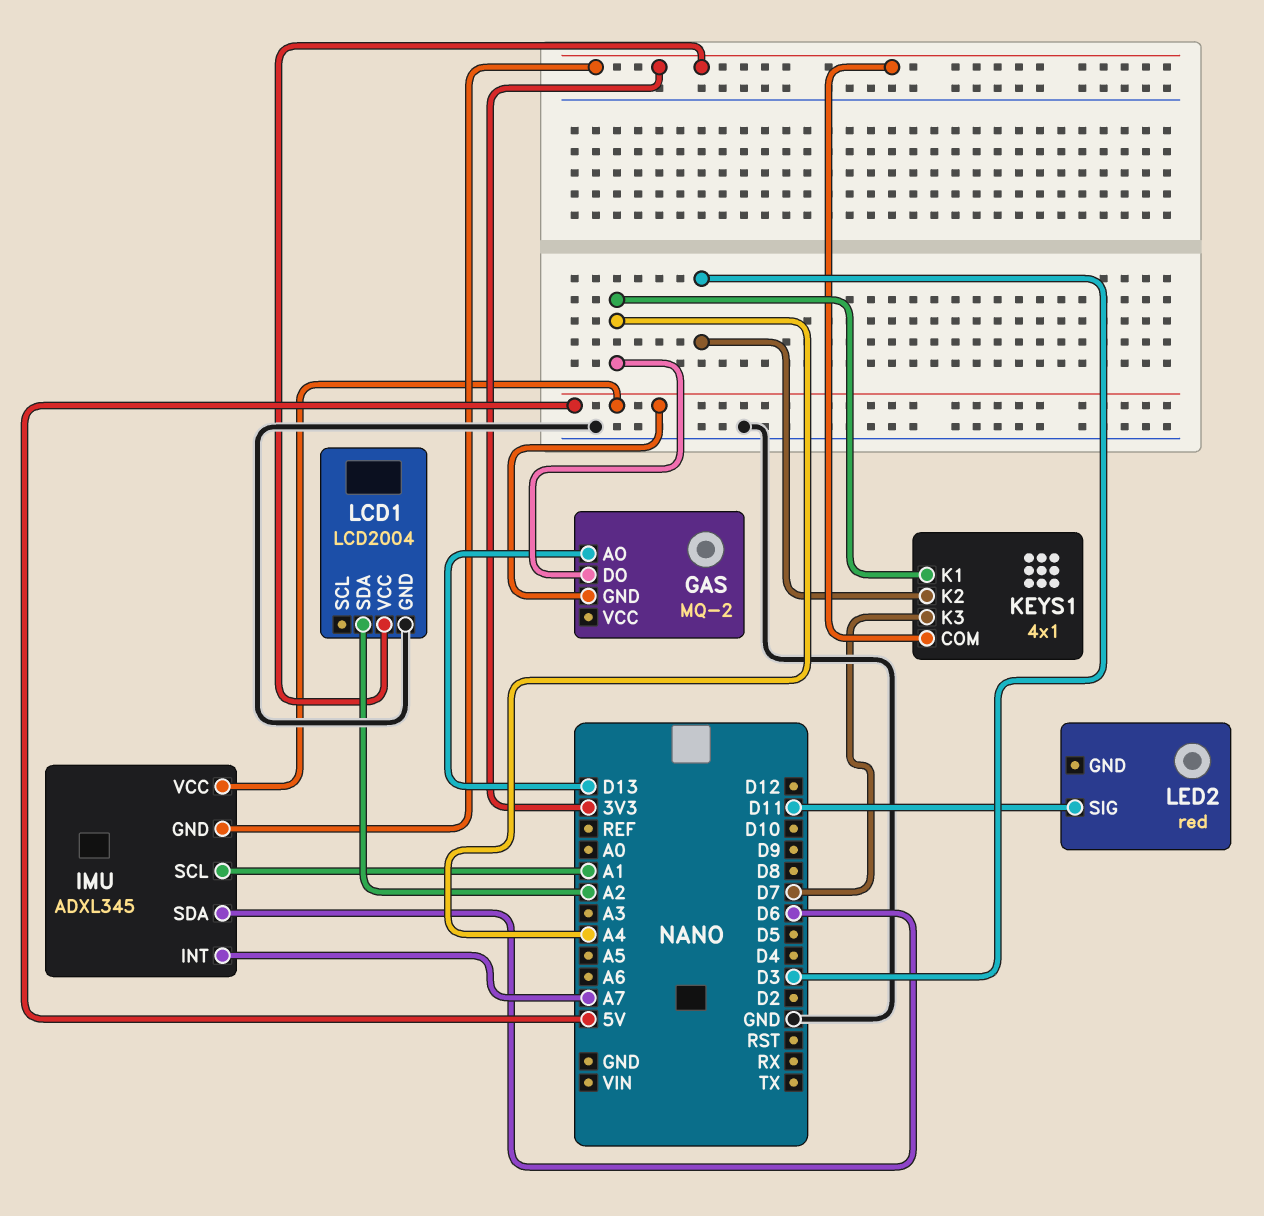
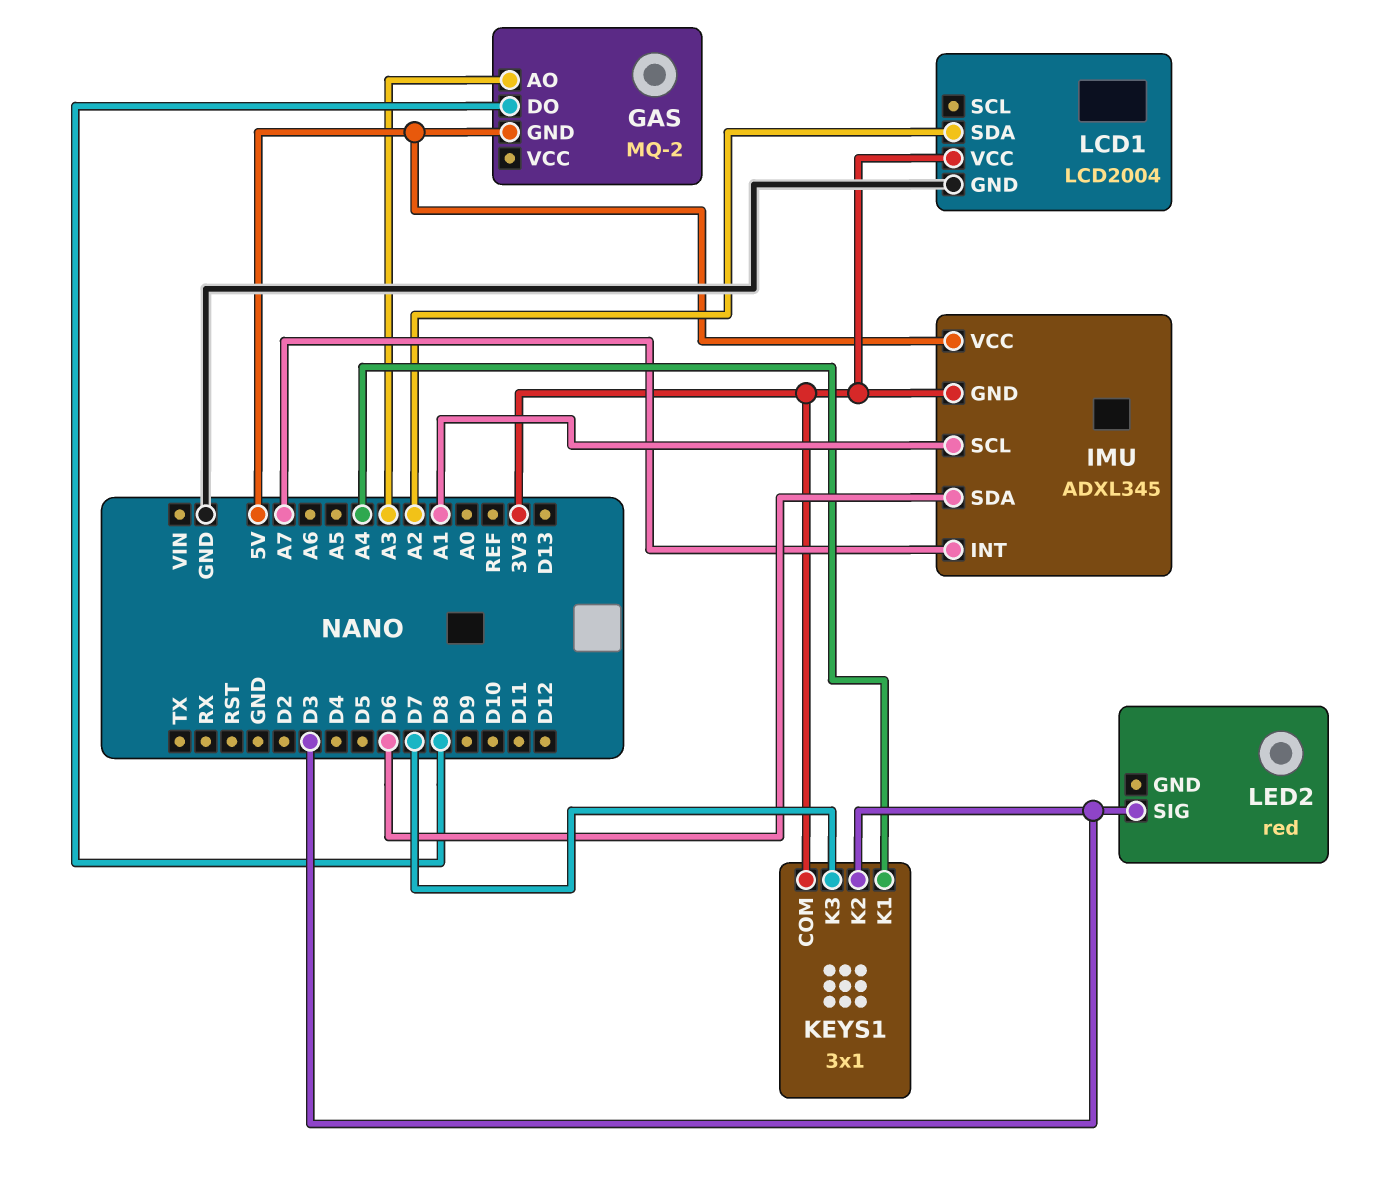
GAS pin AO: D13 -> A3
GAS pin DO: A4 -> D8
KEYS1: 4x1 -> 3x1
LED2 pin SIG: D11 -> D3

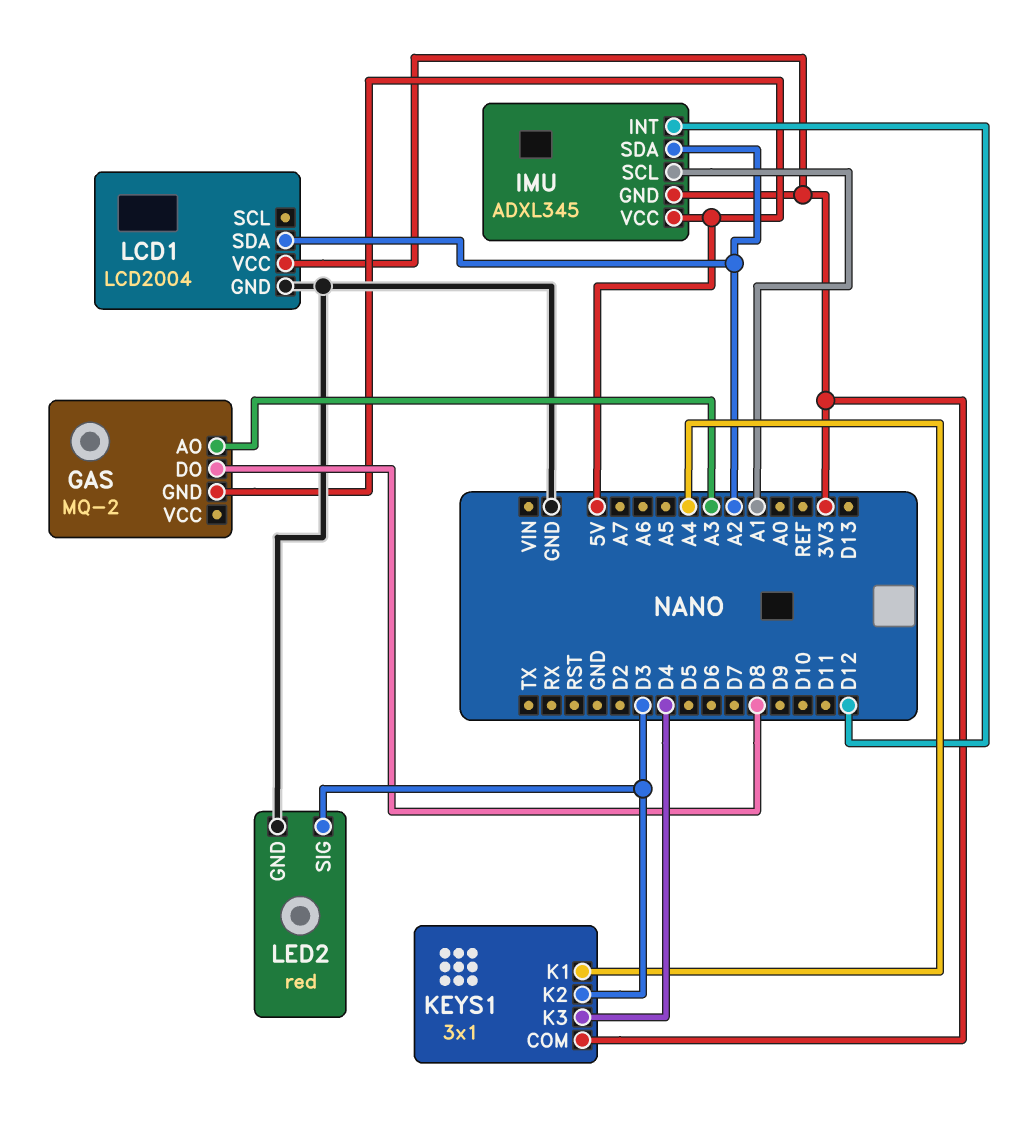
IMU pin INT: A7 -> D12
IMU pin SDA: D6 -> A2
KEYS1 pin K3: D7 -> D4
LED2 pin GND: none -> GND

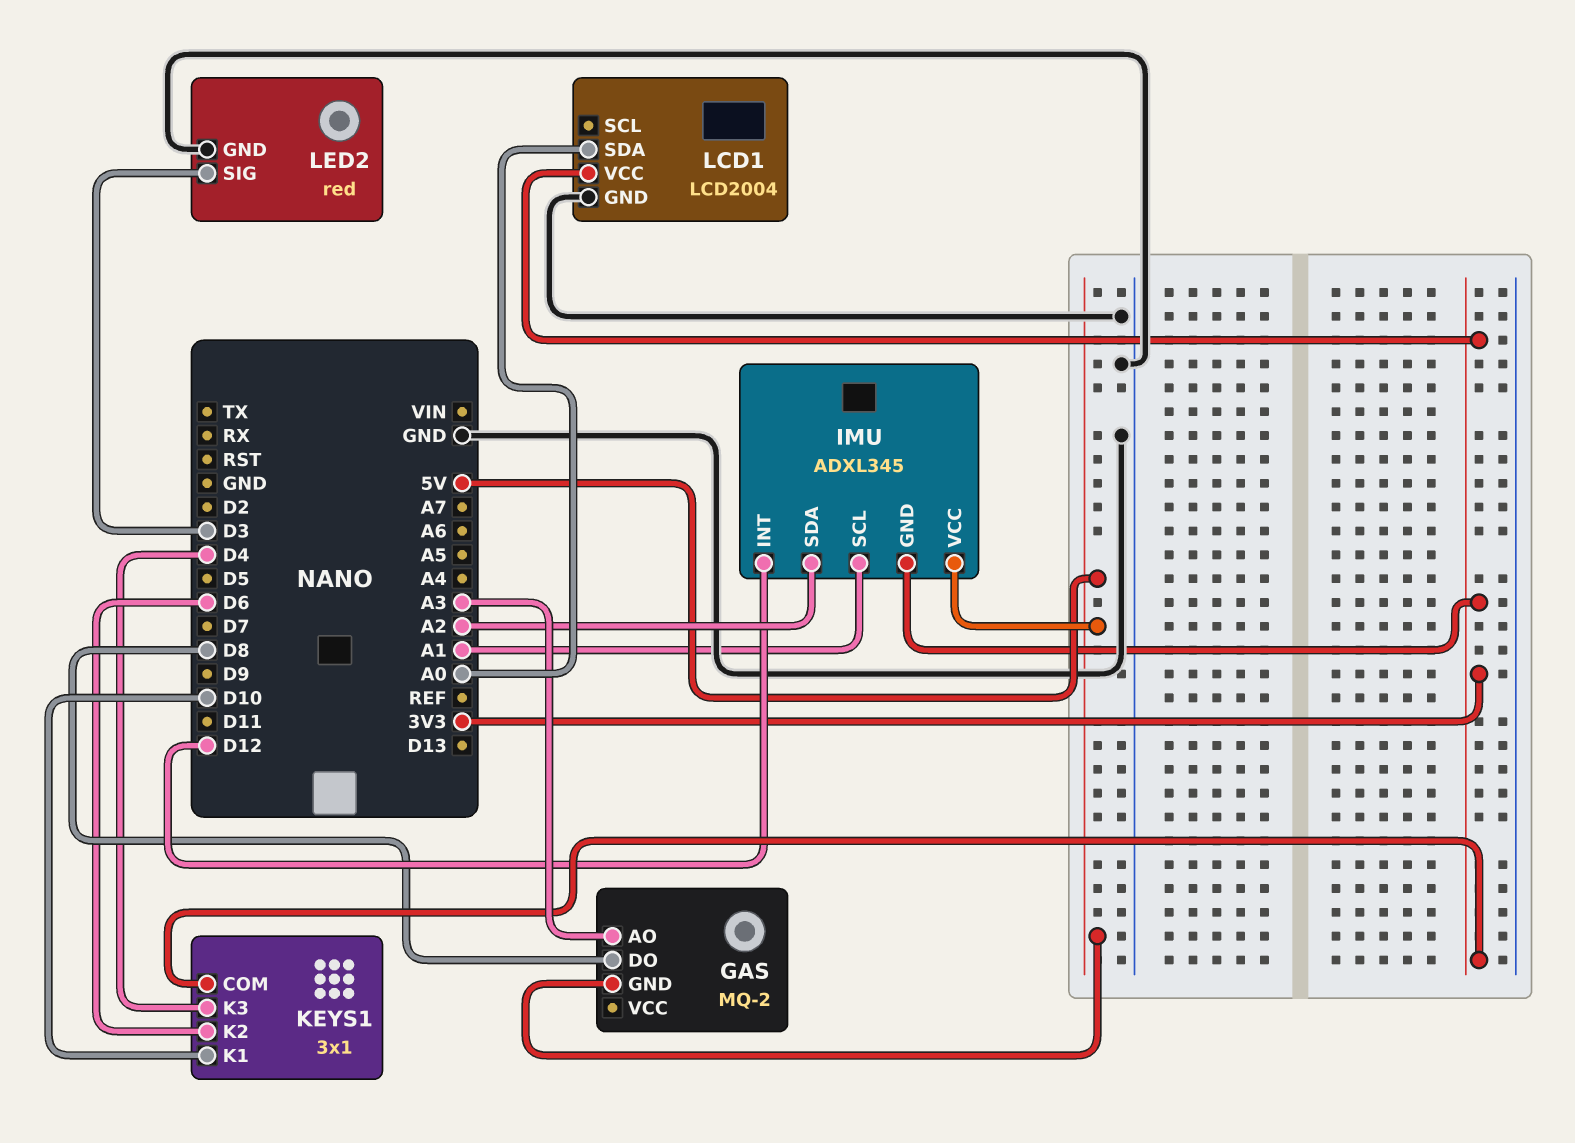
KEYS1 pin K1: A4 -> D10
KEYS1 pin K2: D3 -> D6
LCD1 pin SDA: A2 -> A0

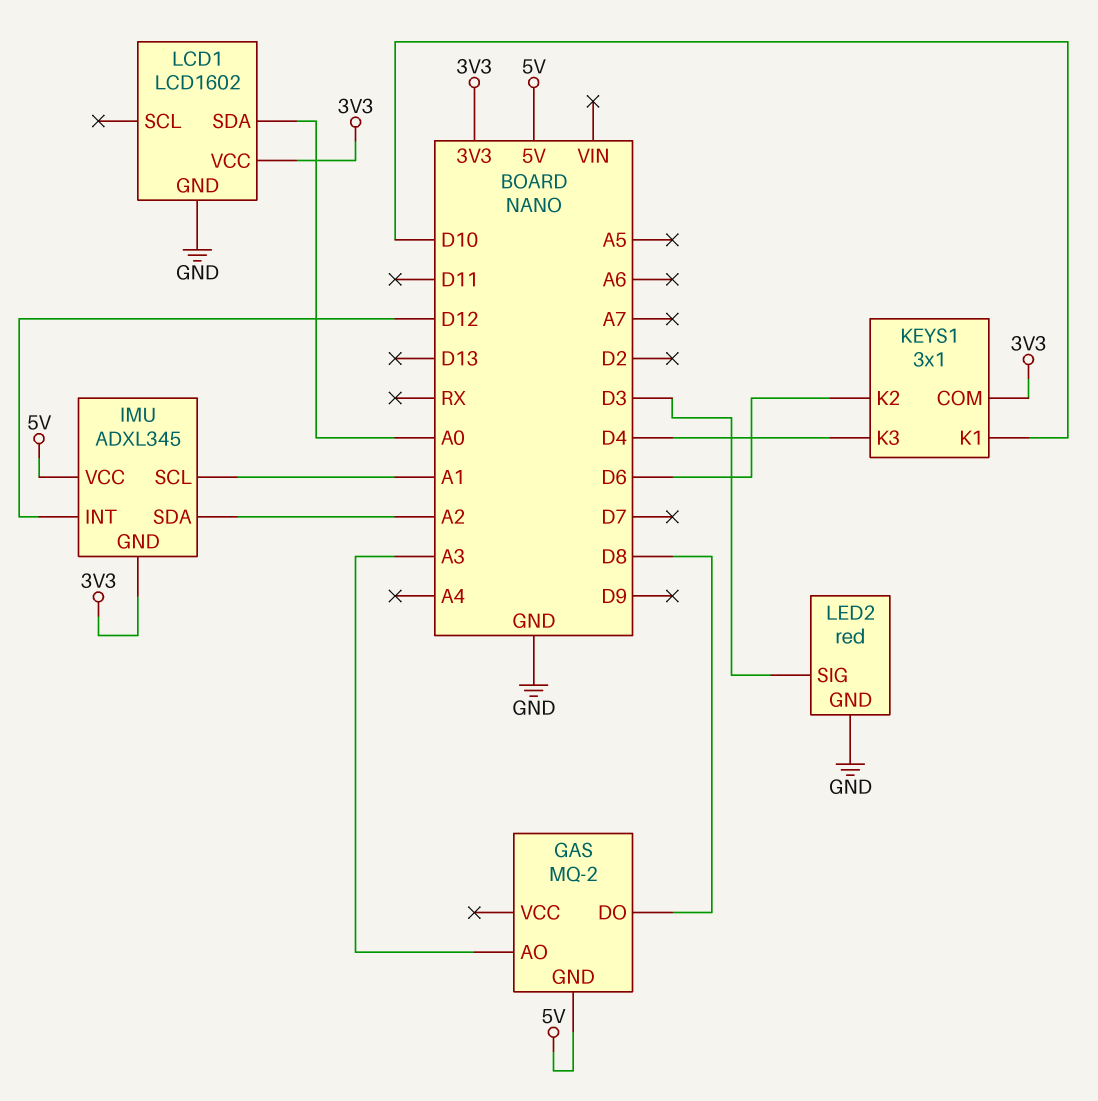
LCD1: LCD2004 -> LCD1602

